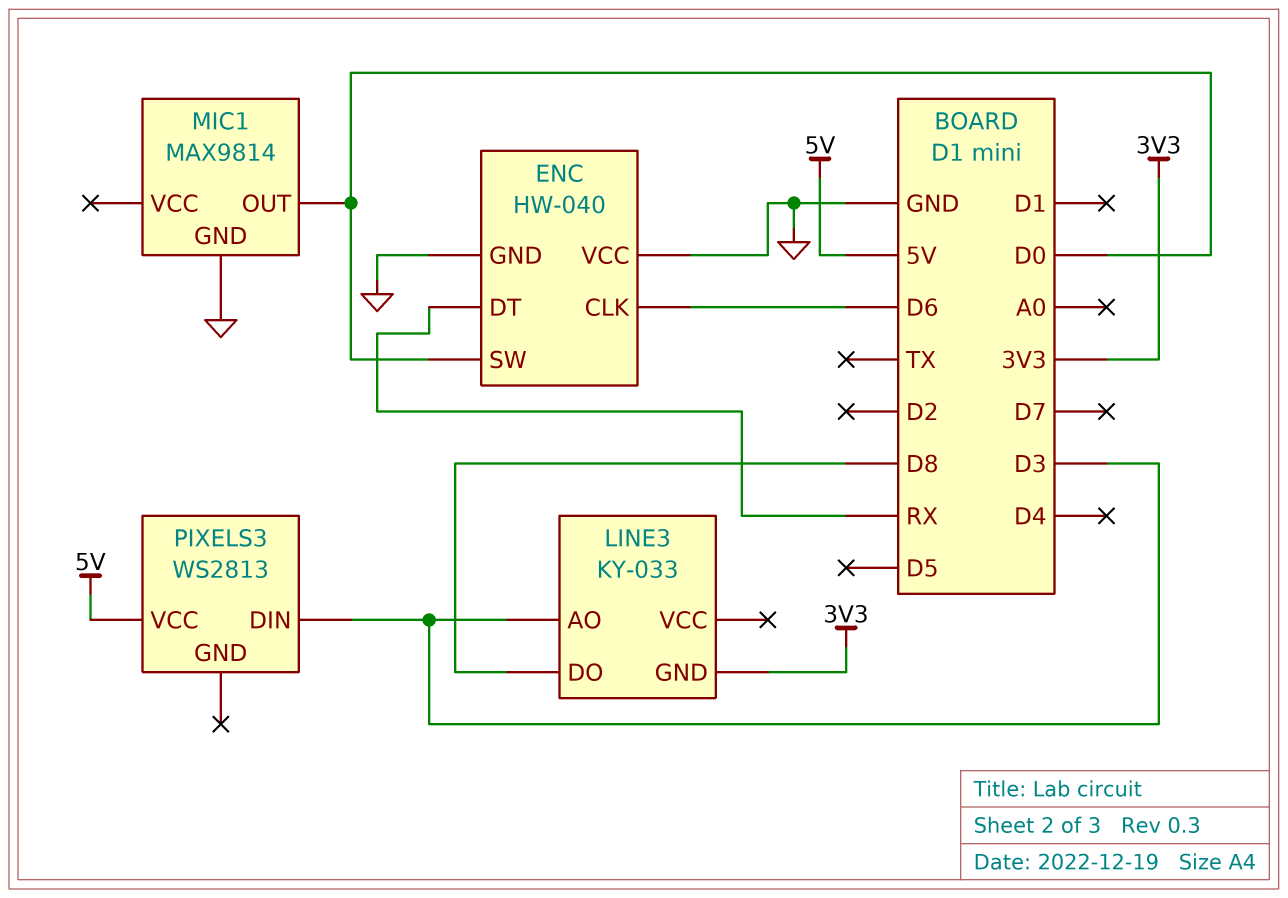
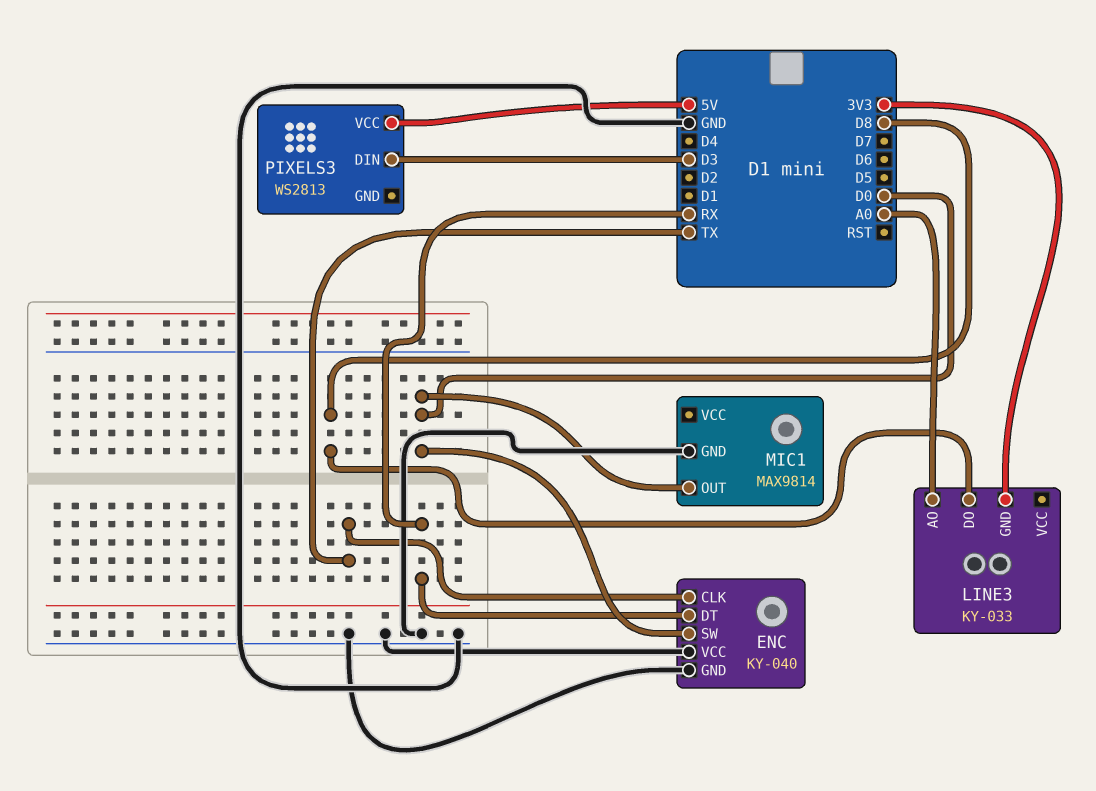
ENC: HW-040 -> KY-040
ENC pin CLK: D6 -> TX
LINE3 pin AO: D3 -> A0

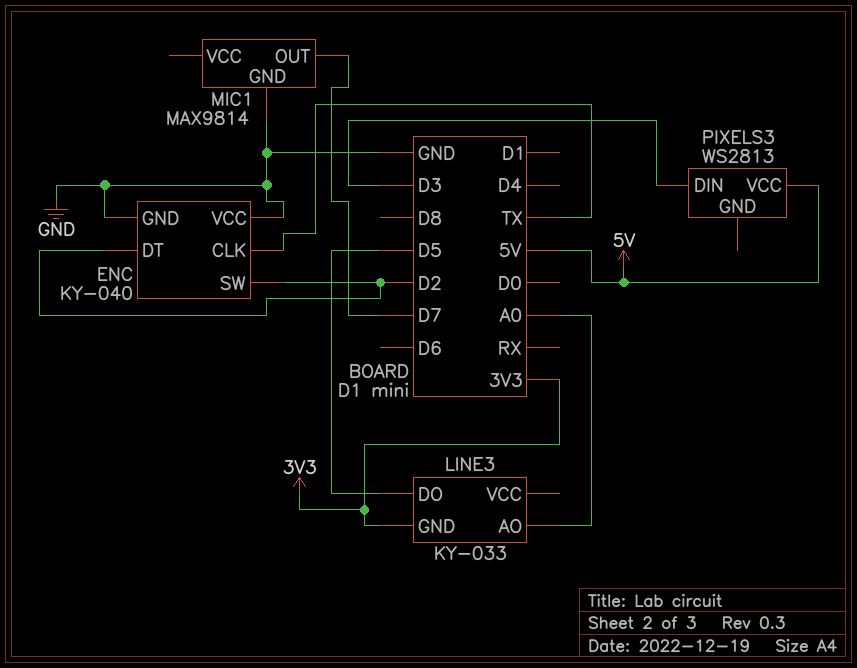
ENC pin DT: RX -> D2
ENC pin SW: D0 -> D2
LINE3 pin DO: D8 -> D5
MIC1 pin OUT: D0 -> D7

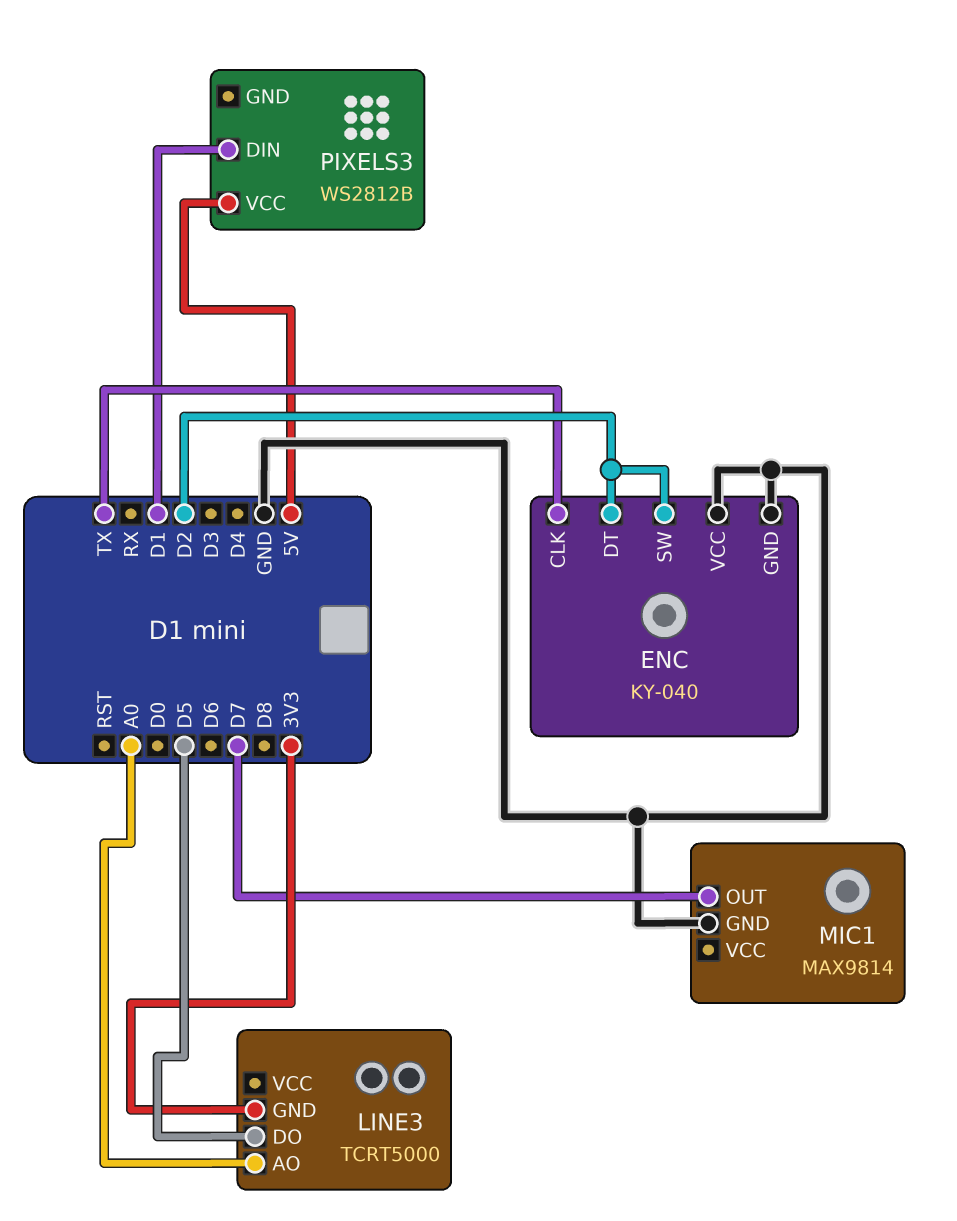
LINE3: KY-033 -> TCRT5000
PIXELS3: WS2813 -> WS2812B
PIXELS3 pin DIN: D3 -> D1

